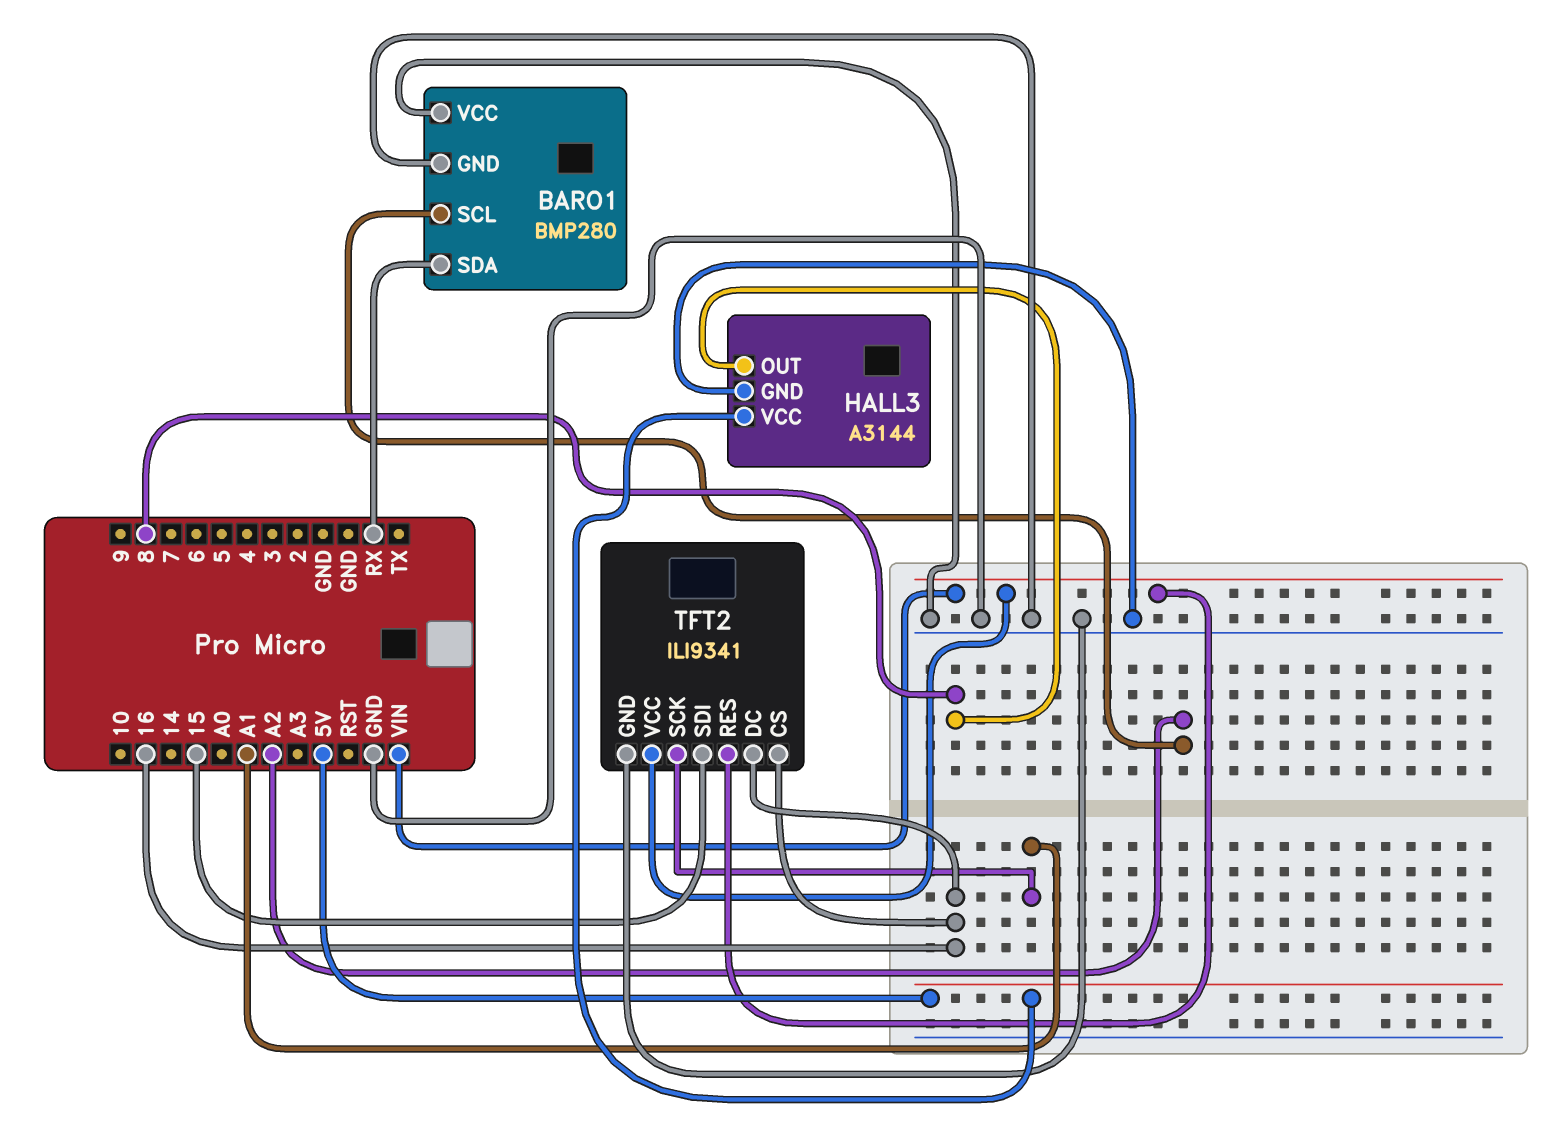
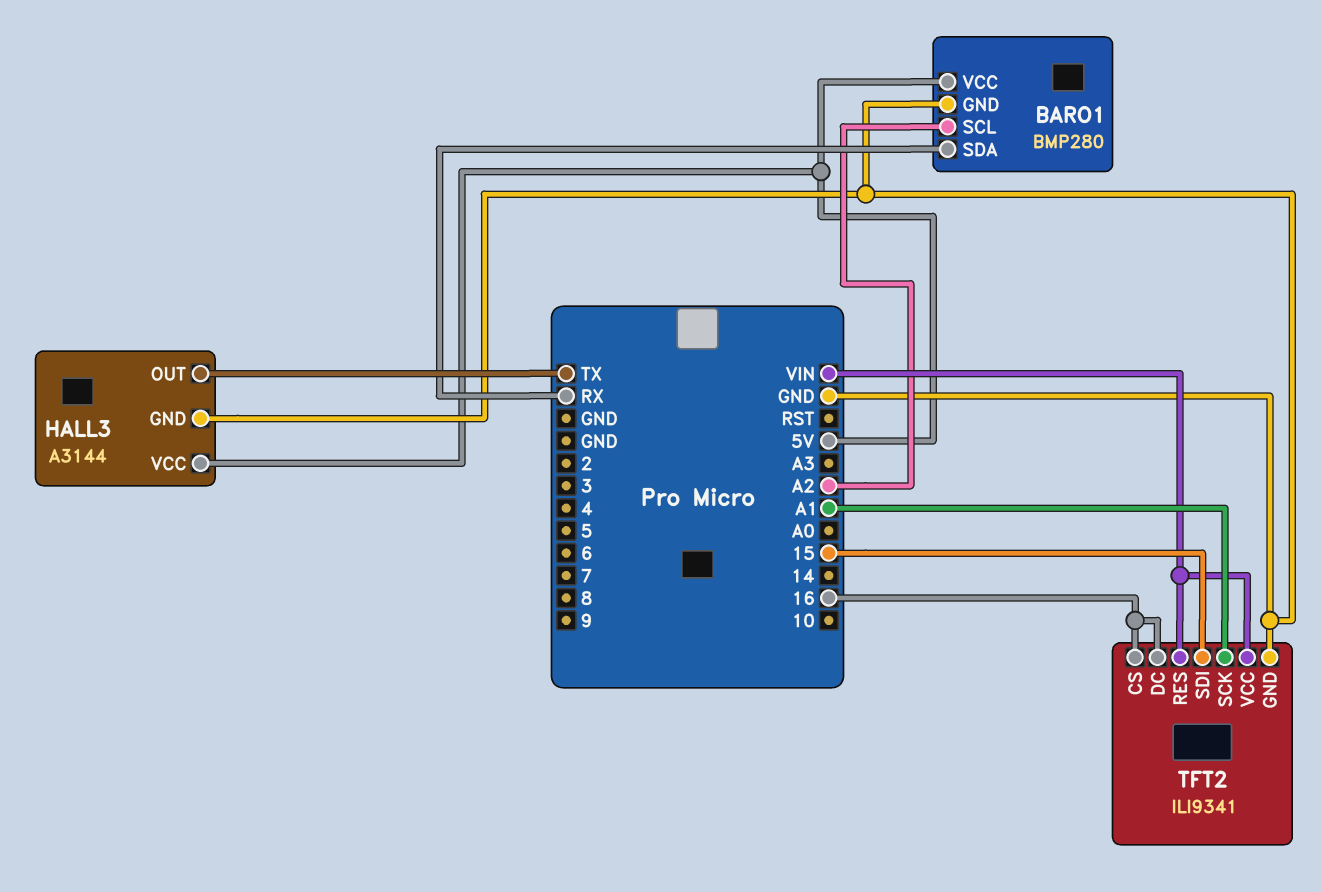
BARO1 pin VCC: GND -> 5V
HALL3 pin OUT: 8 -> TX

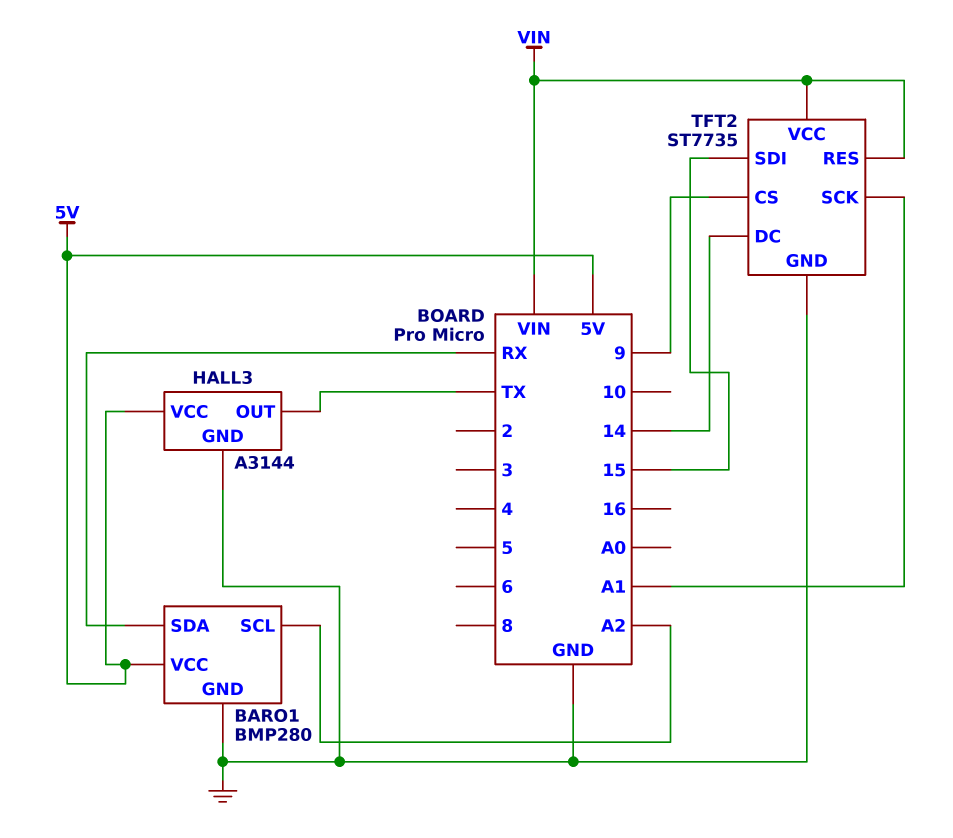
TFT2: ILI9341 -> ST7735
TFT2 pin CS: 16 -> 9
TFT2 pin DC: 16 -> 14

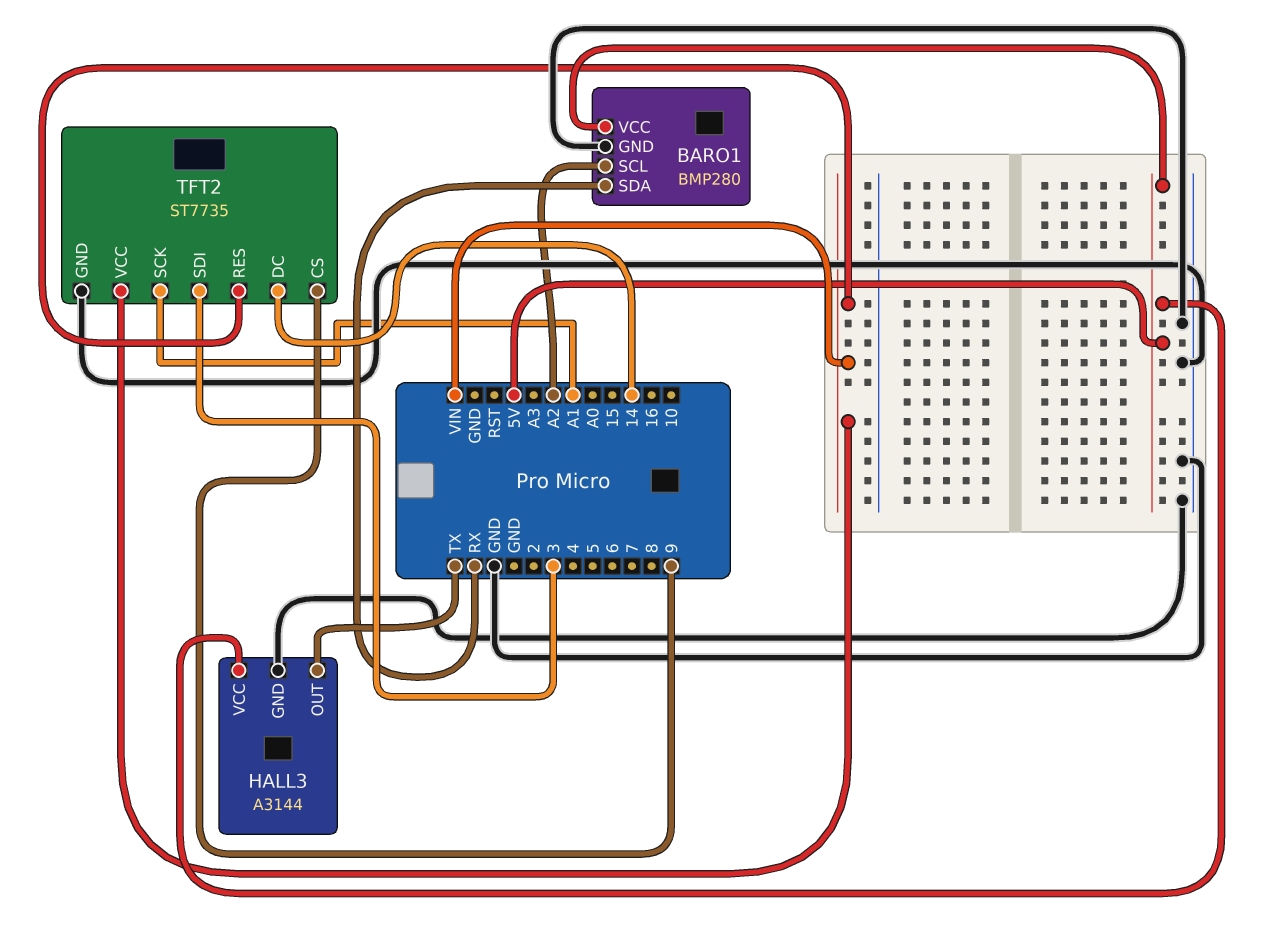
TFT2 pin SDI: 15 -> 3

